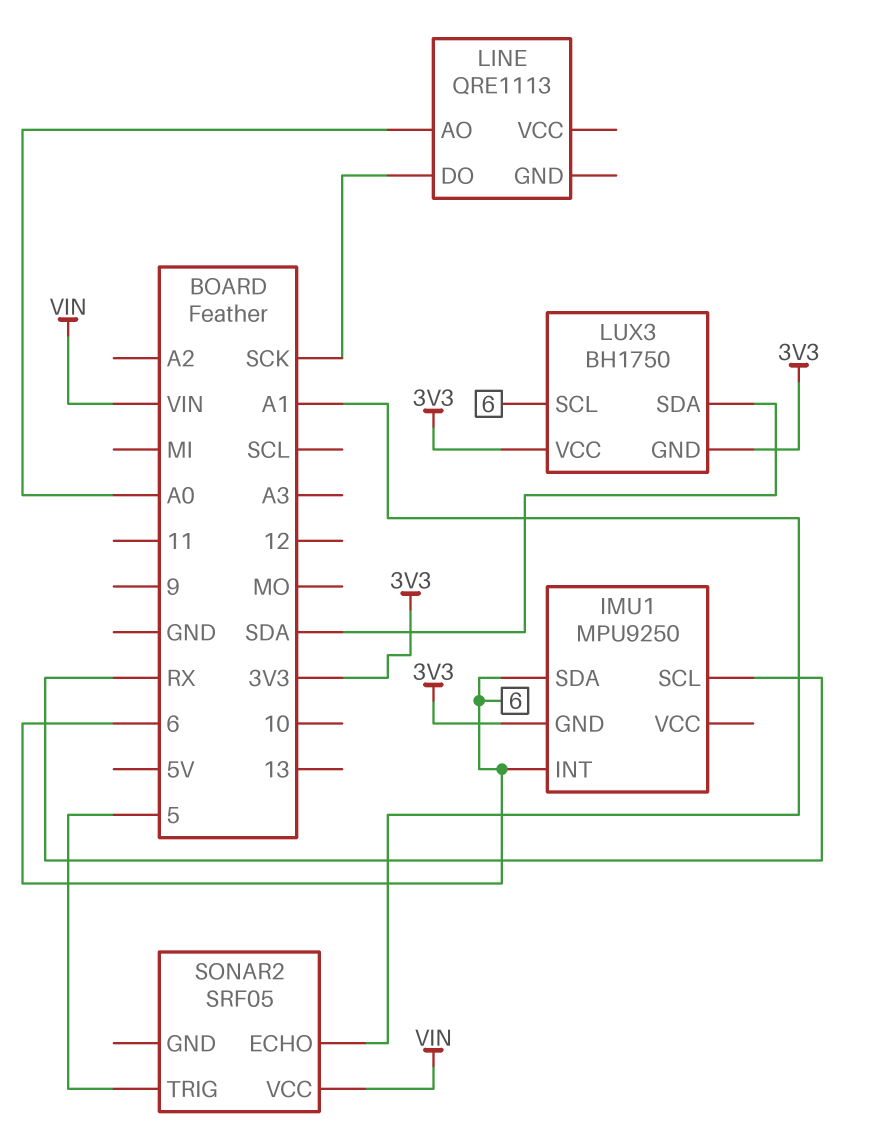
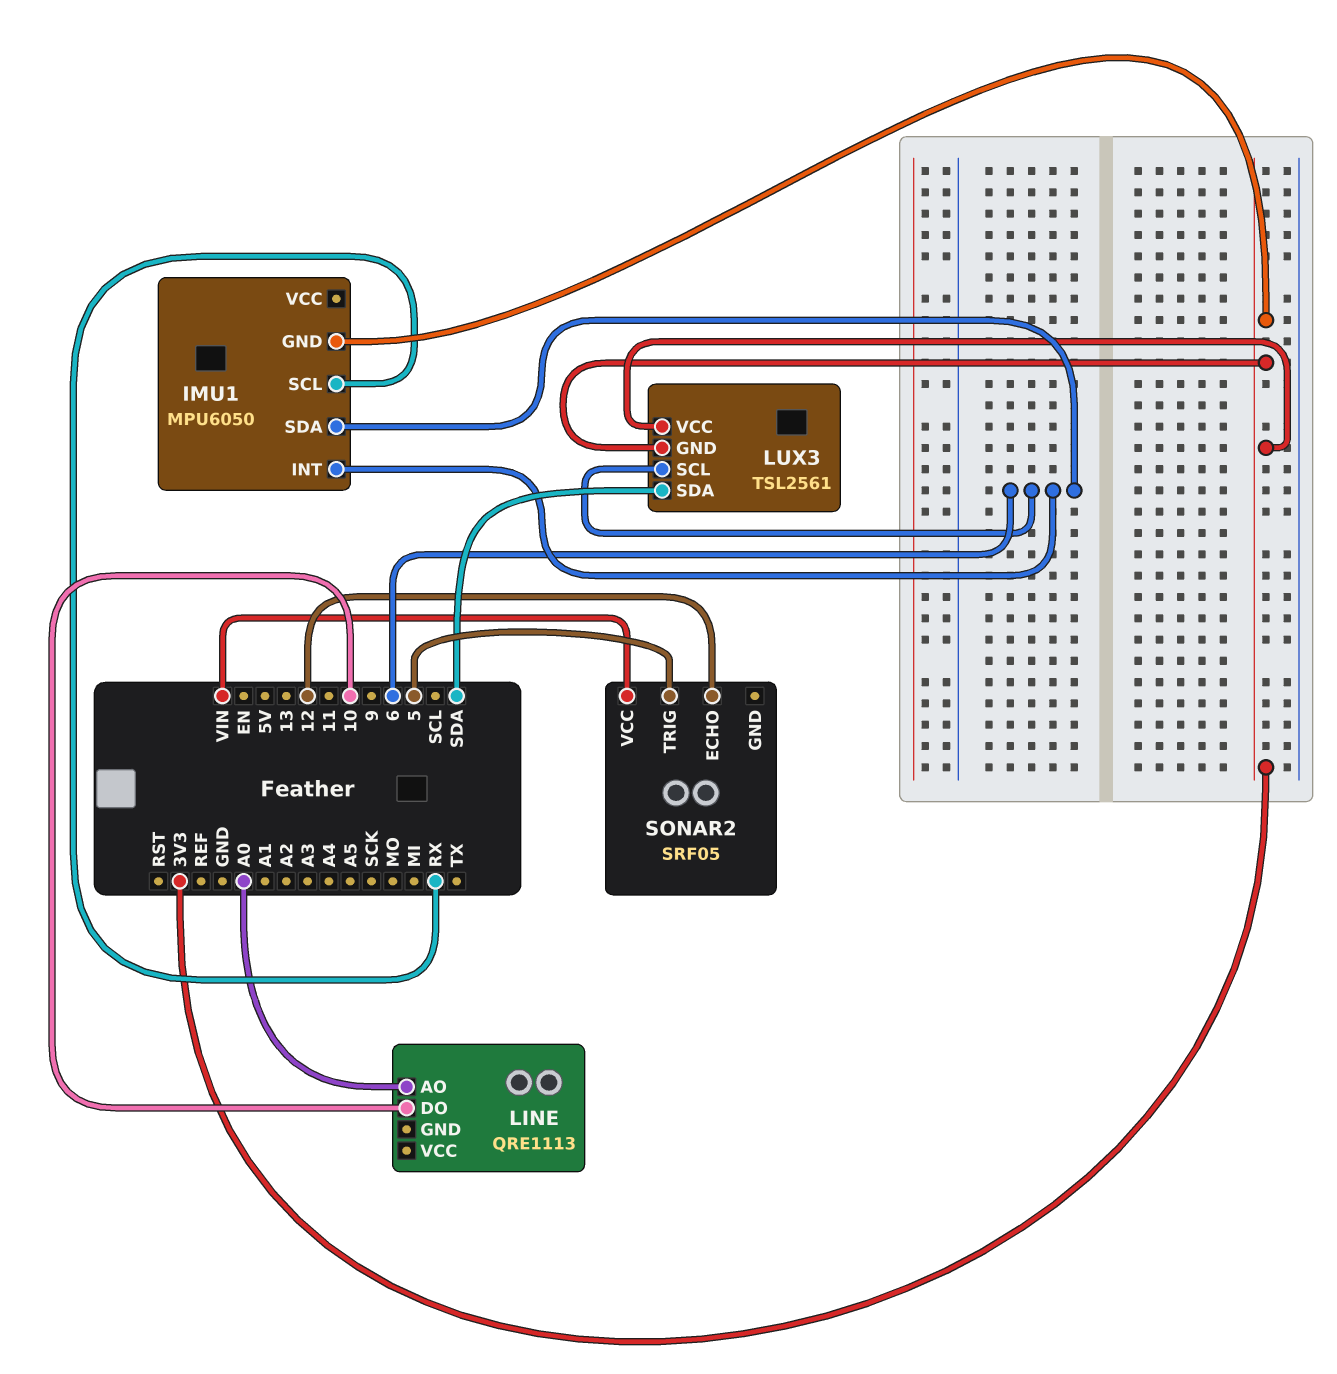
IMU1: MPU9250 -> MPU6050
LINE pin DO: SCK -> 10
LUX3: BH1750 -> TSL2561
SONAR2 pin ECHO: A1 -> 12

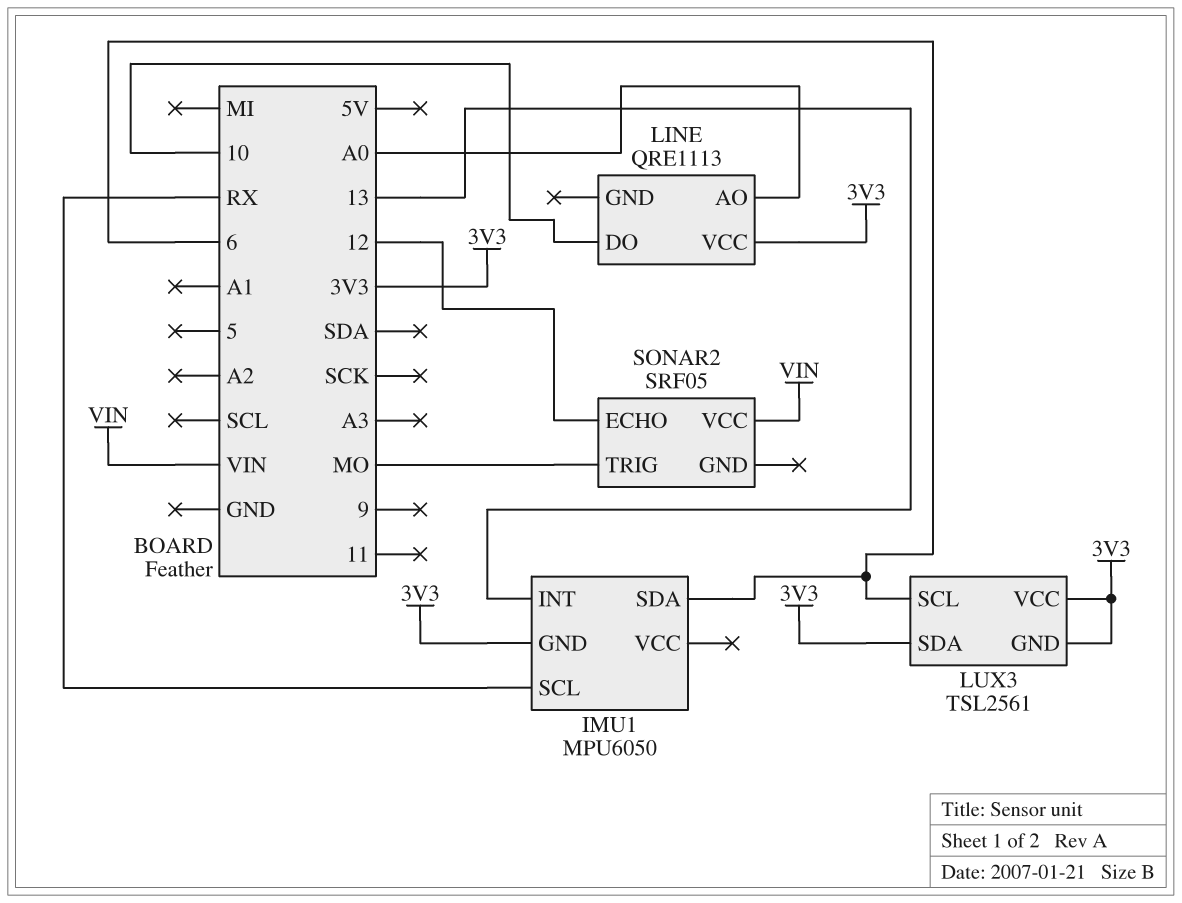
IMU1 pin INT: 6 -> 13
LINE pin VCC: none -> 3V3
LUX3 pin SDA: SDA -> 3V3
SONAR2 pin TRIG: 5 -> MO

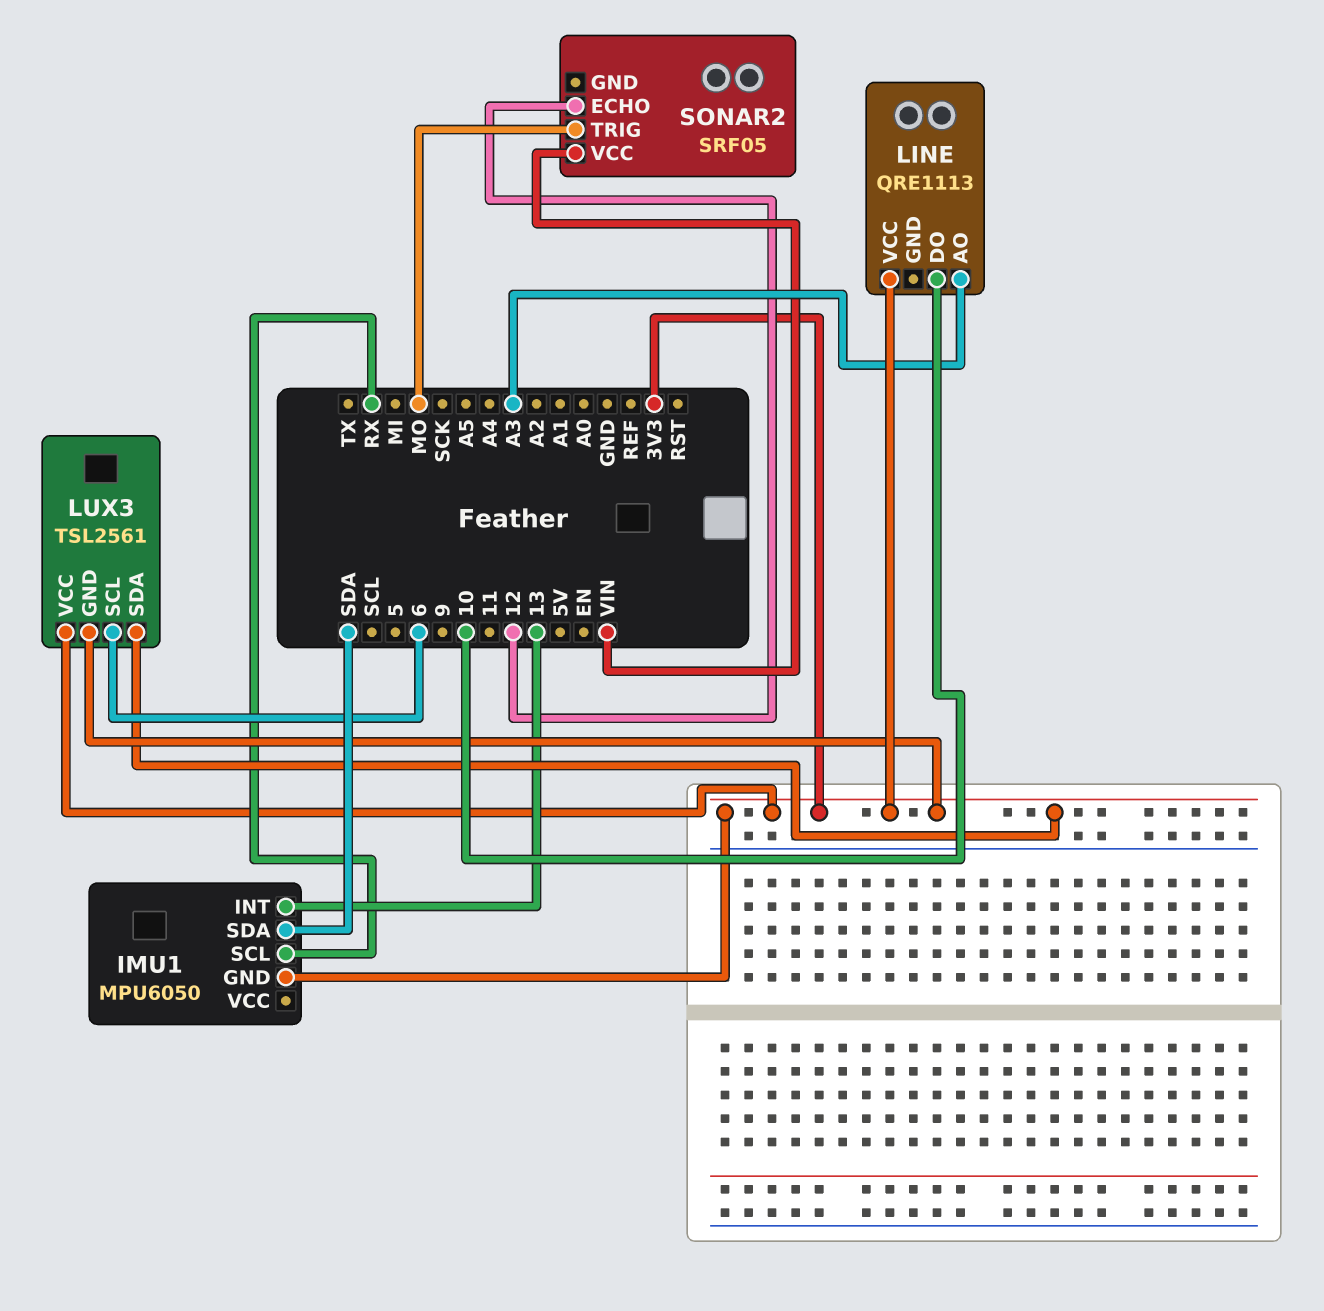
IMU1 pin SDA: 6 -> SDA
LINE pin AO: A0 -> A3

